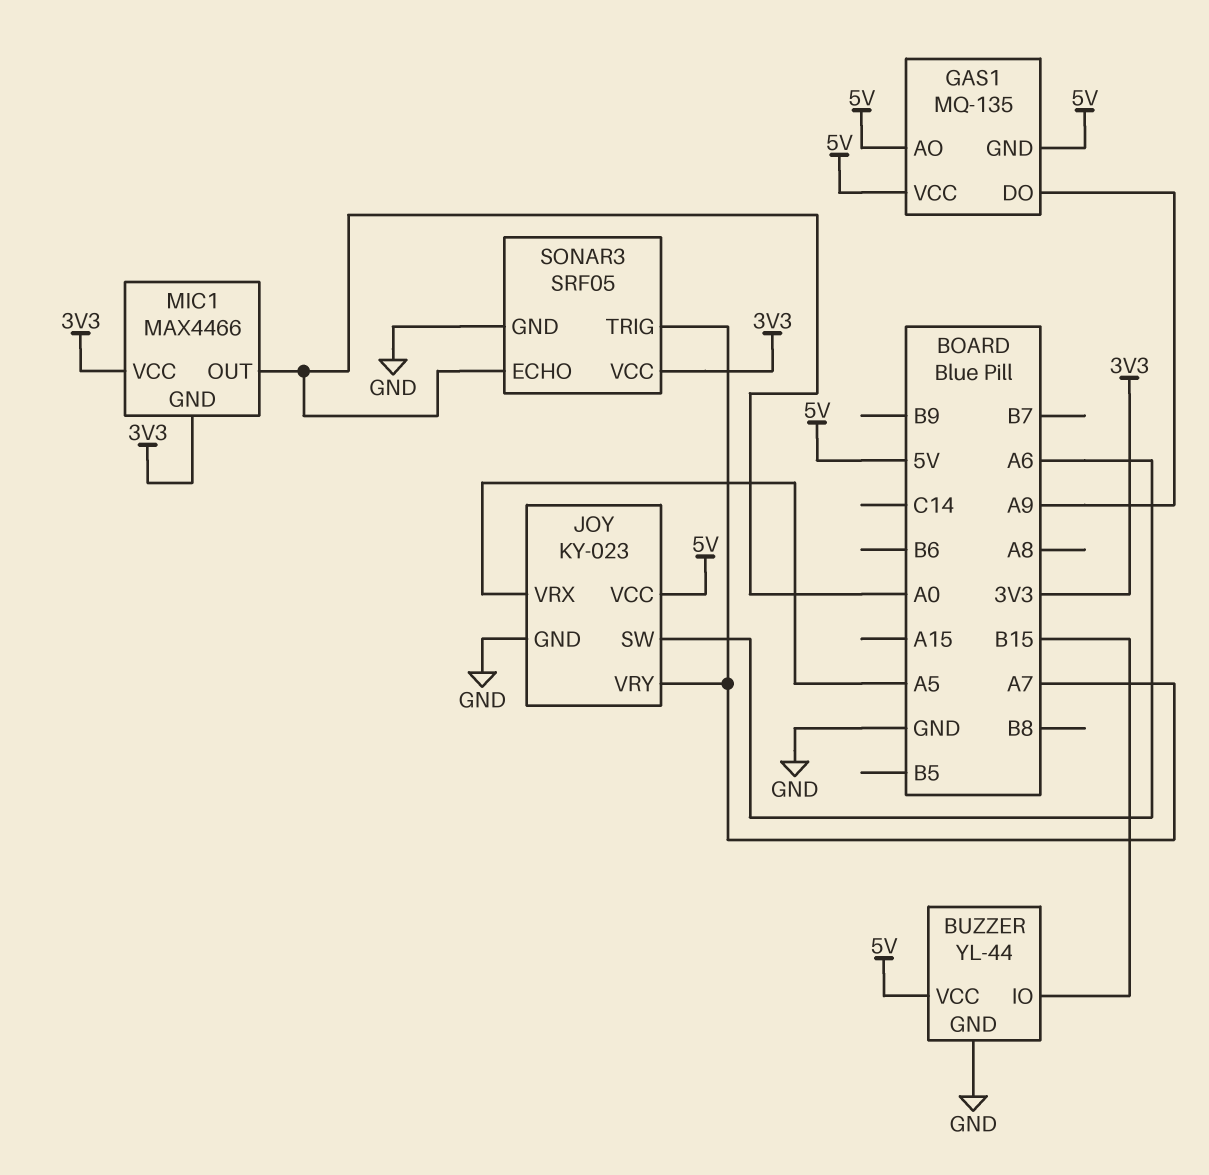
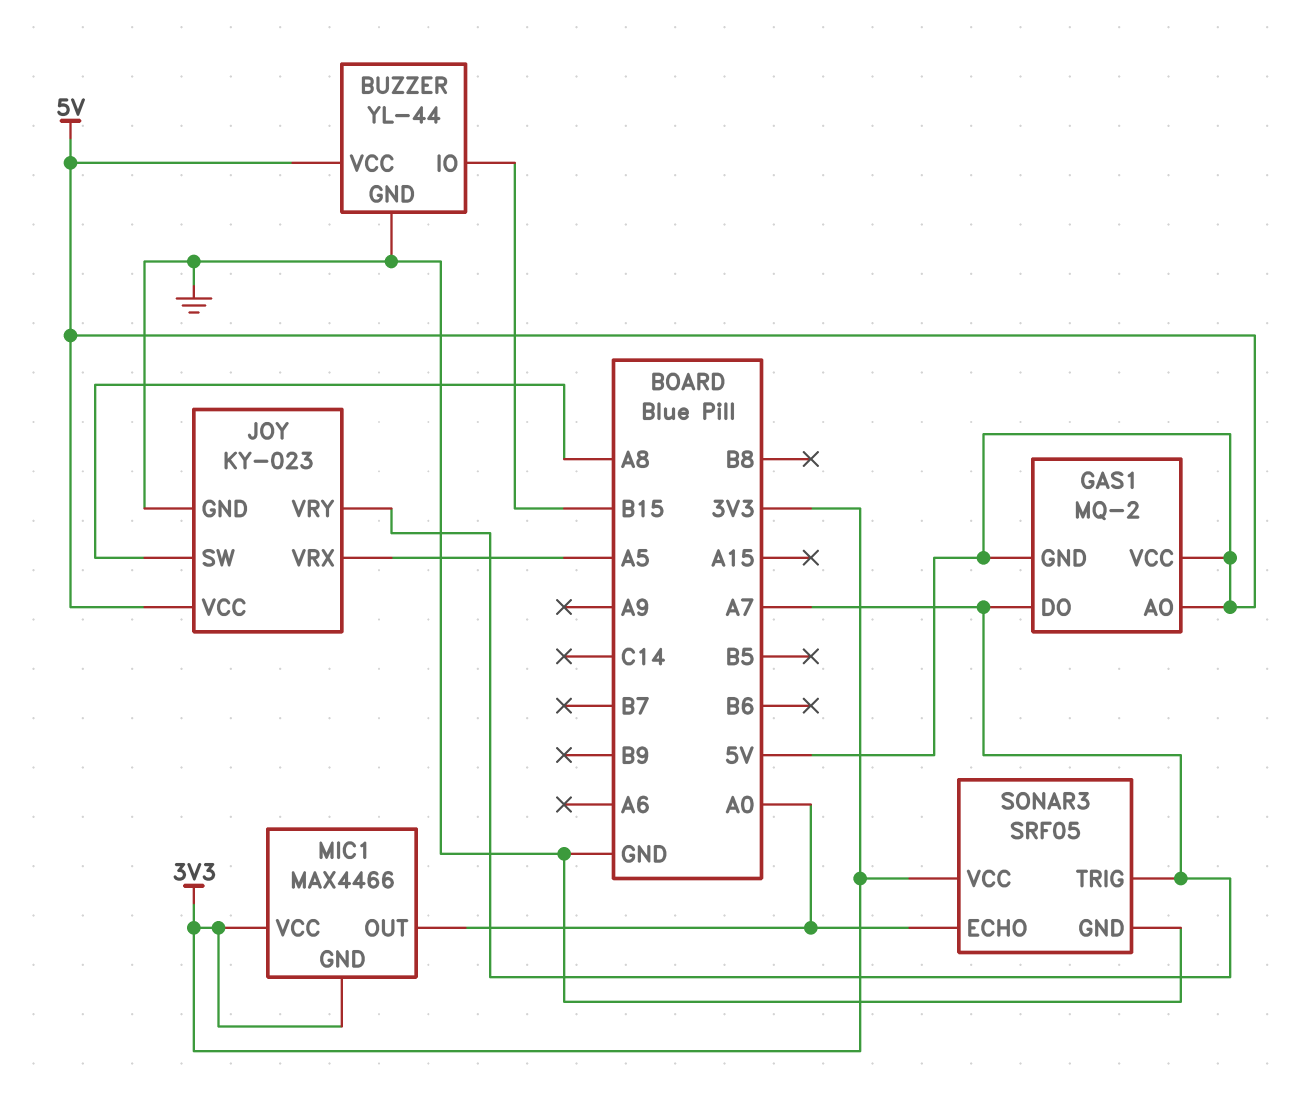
GAS1: MQ-135 -> MQ-2
GAS1 pin DO: A9 -> A7
JOY pin SW: A6 -> A8

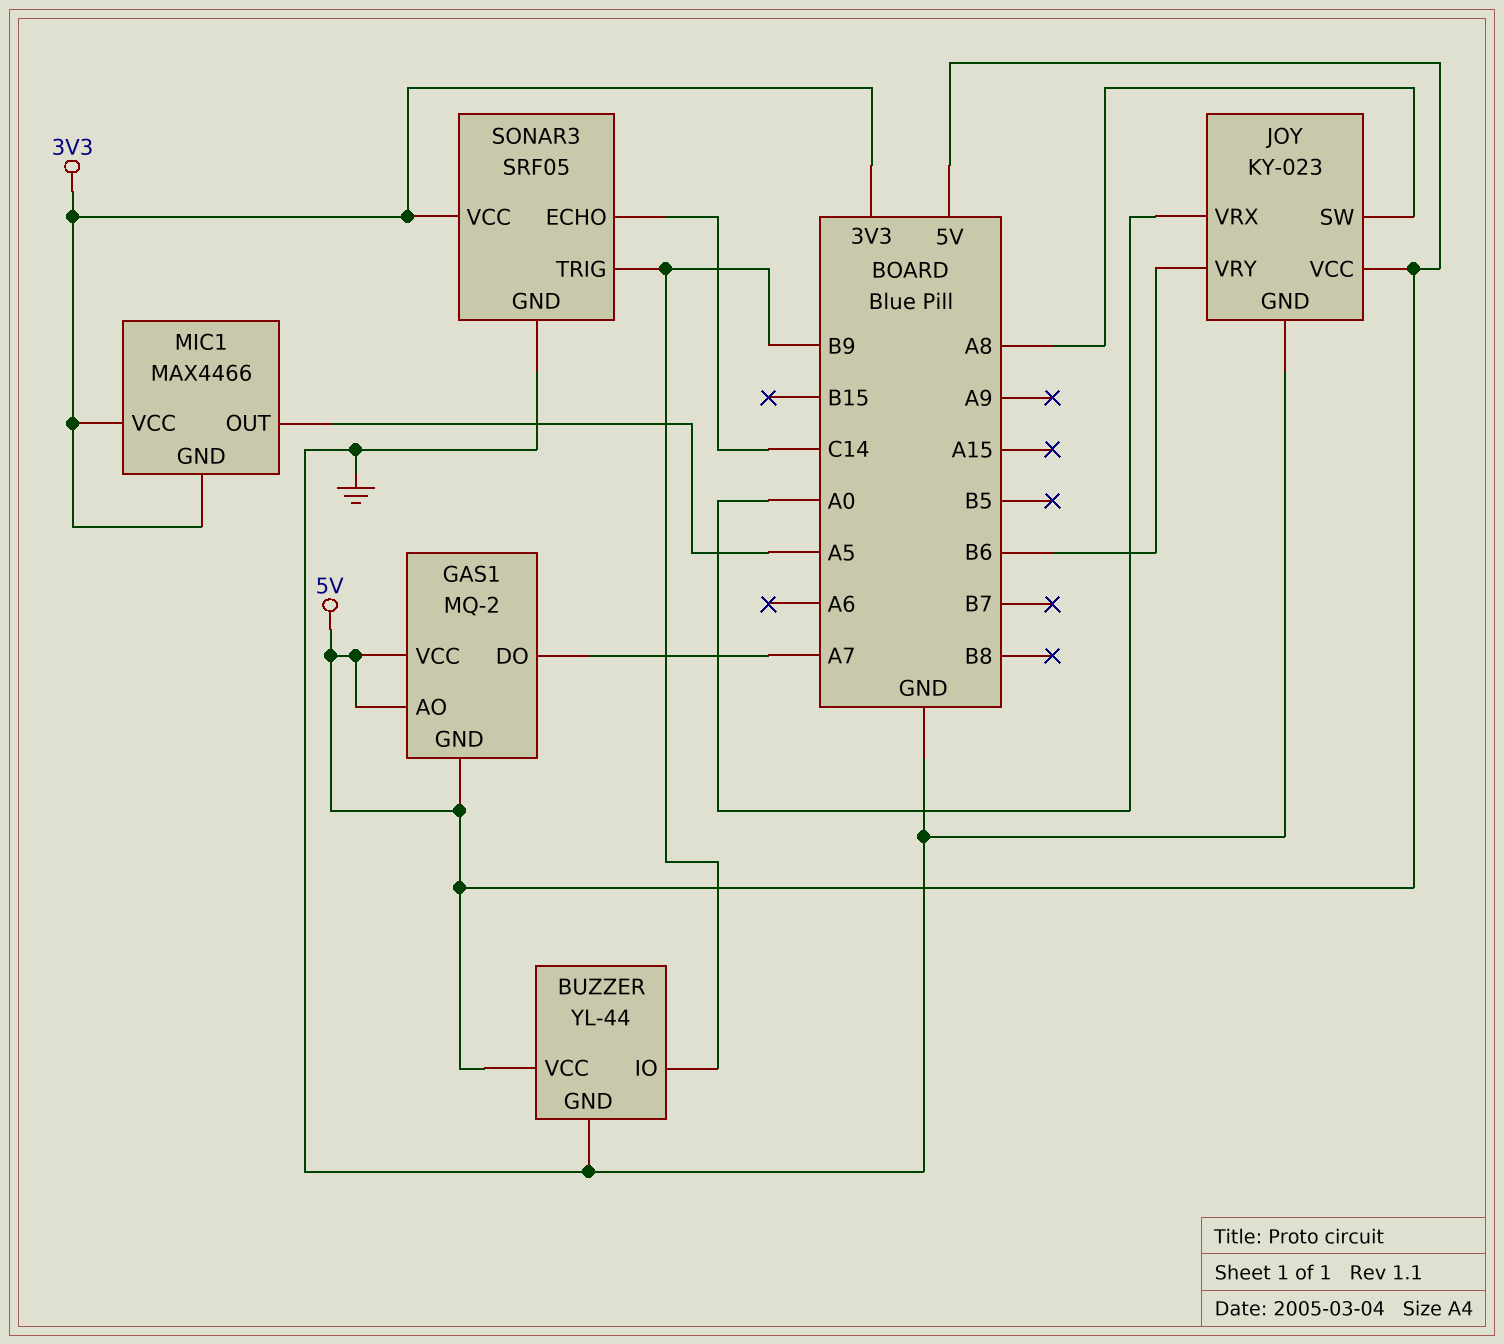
BUZZER pin IO: B15 -> B9
JOY pin VRX: A5 -> A0
JOY pin VRY: A7 -> B6
MIC1 pin OUT: A0 -> A5
SONAR3 pin ECHO: A0 -> C14
SONAR3 pin TRIG: A7 -> B9

